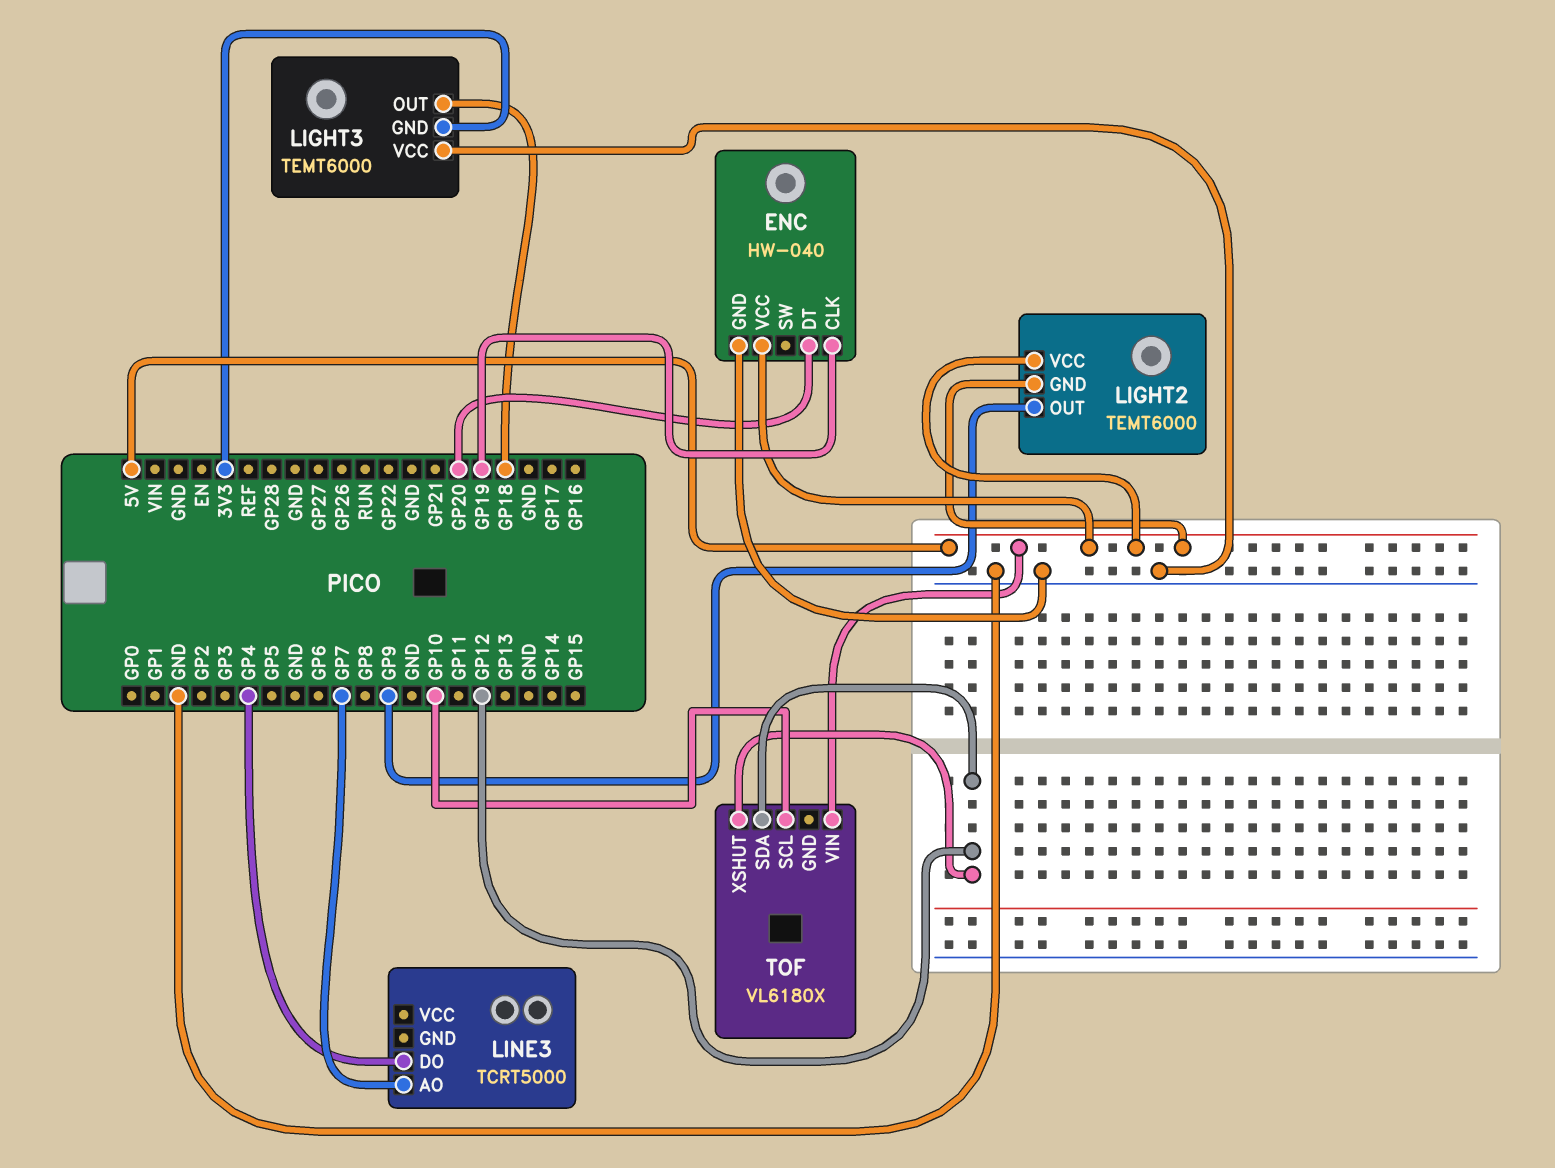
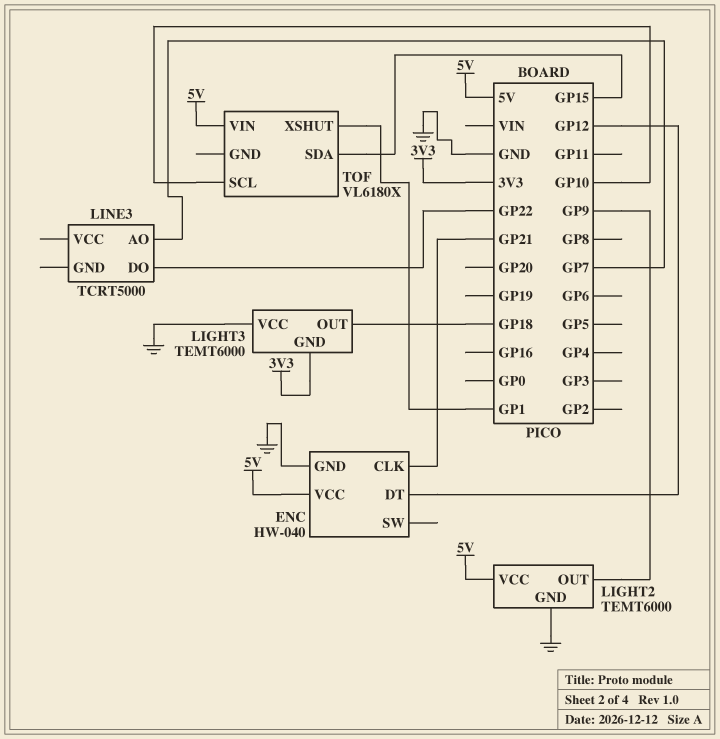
ENC pin CLK: GP19 -> GP21
ENC pin DT: GP20 -> GP12
LIGHT2 pin GND: 5V -> GND
LINE3 pin DO: GP4 -> GP22
TOF pin SDA: GP12 -> GP15
TOF pin XSHUT: GP12 -> GP1

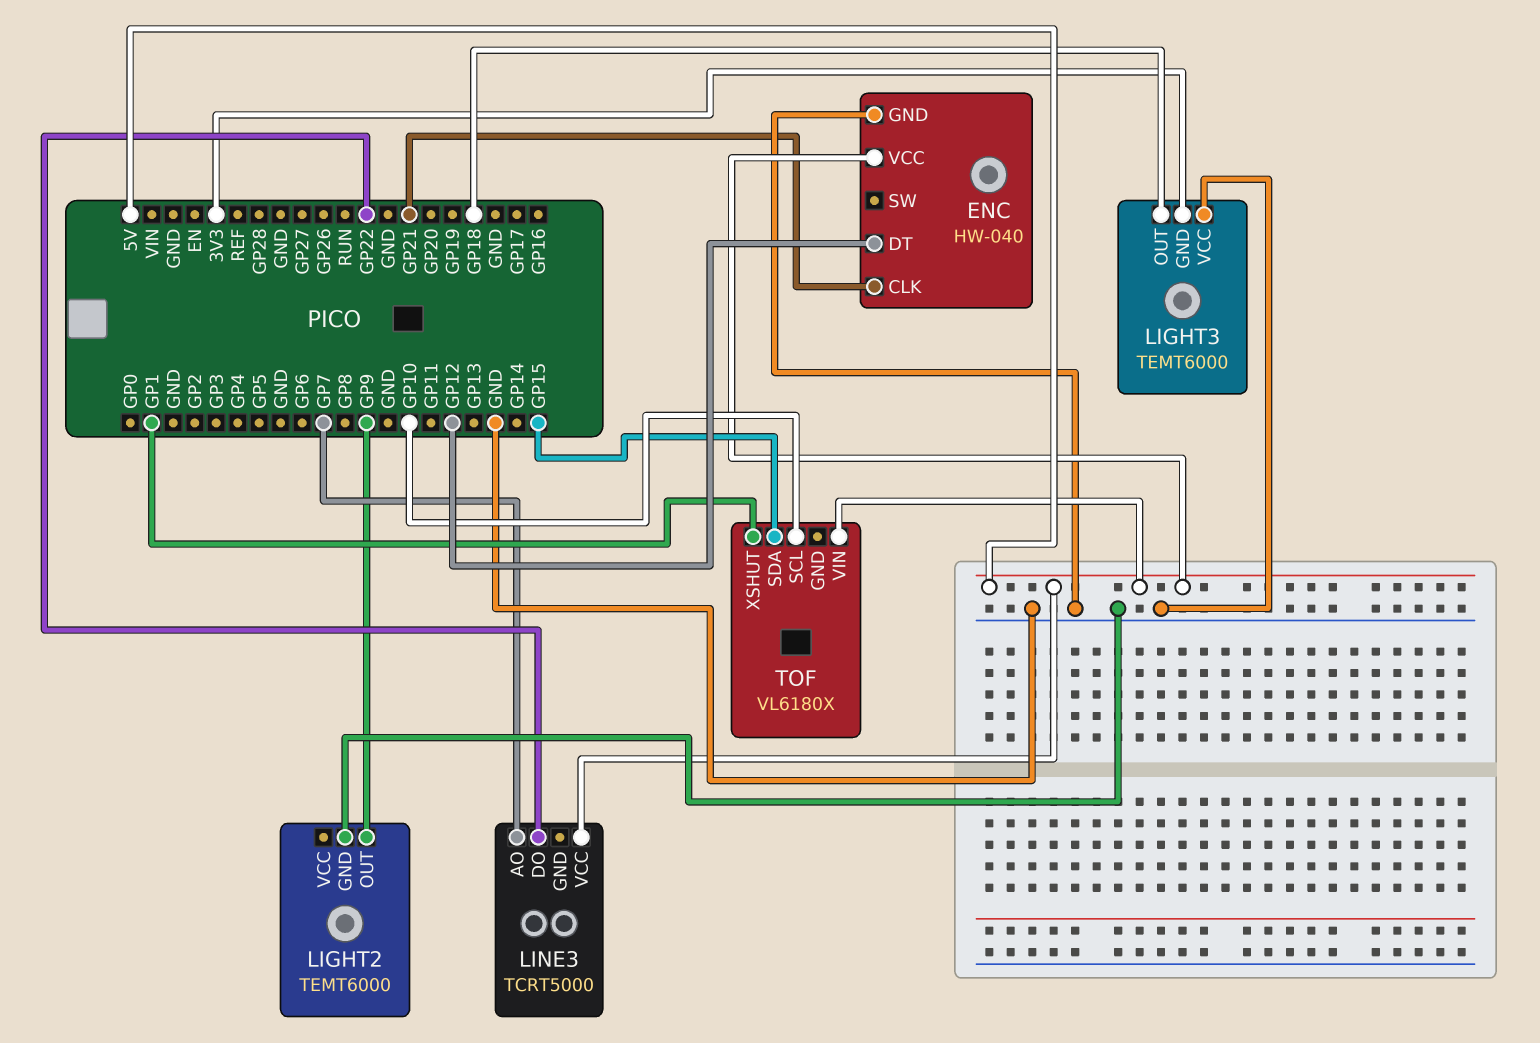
LIGHT2 pin VCC: 5V -> none
LINE3 pin VCC: none -> 5V

